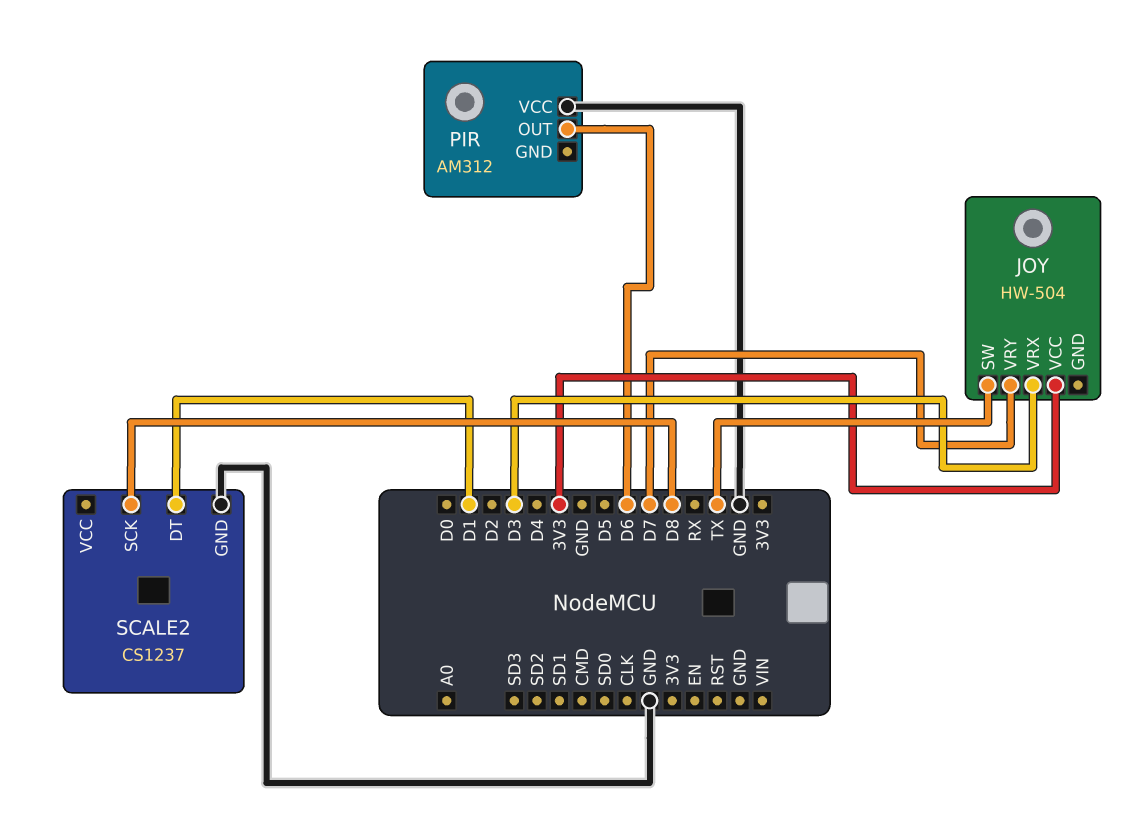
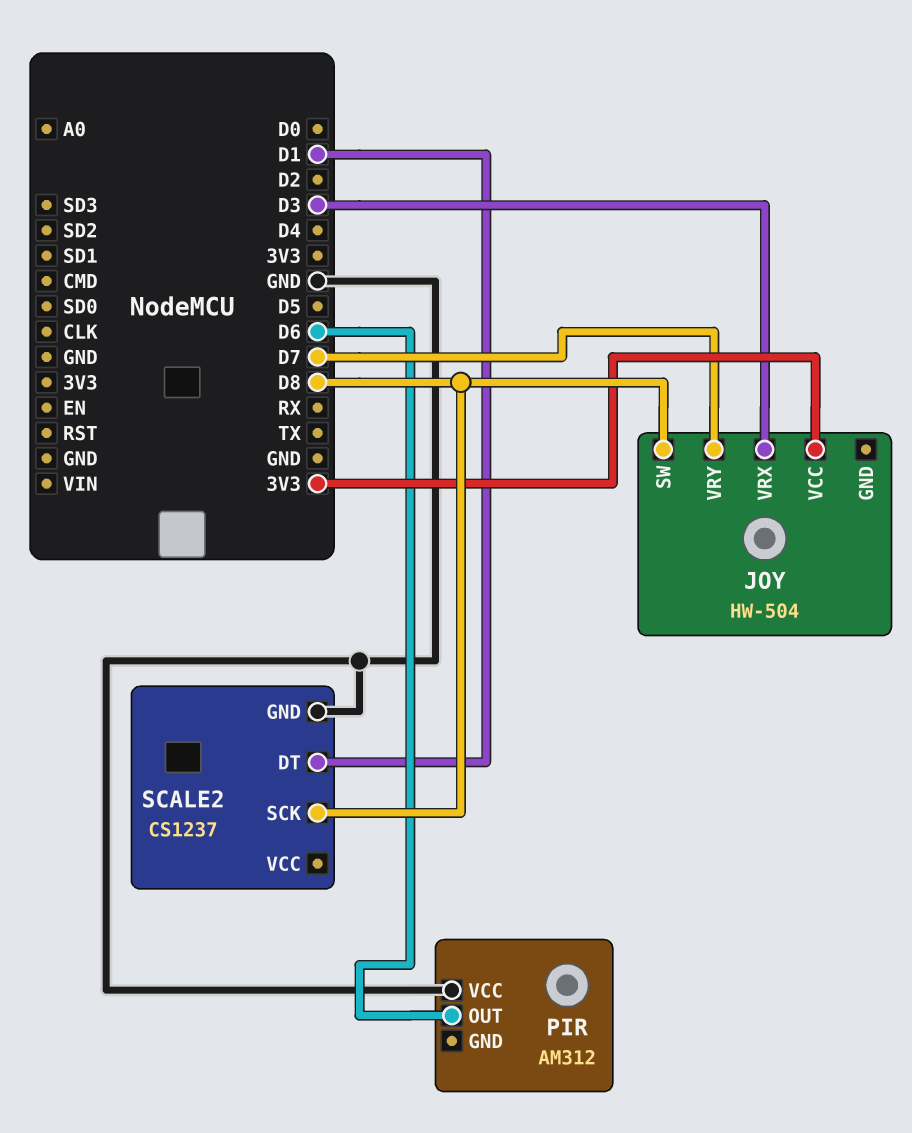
JOY pin SW: TX -> D8

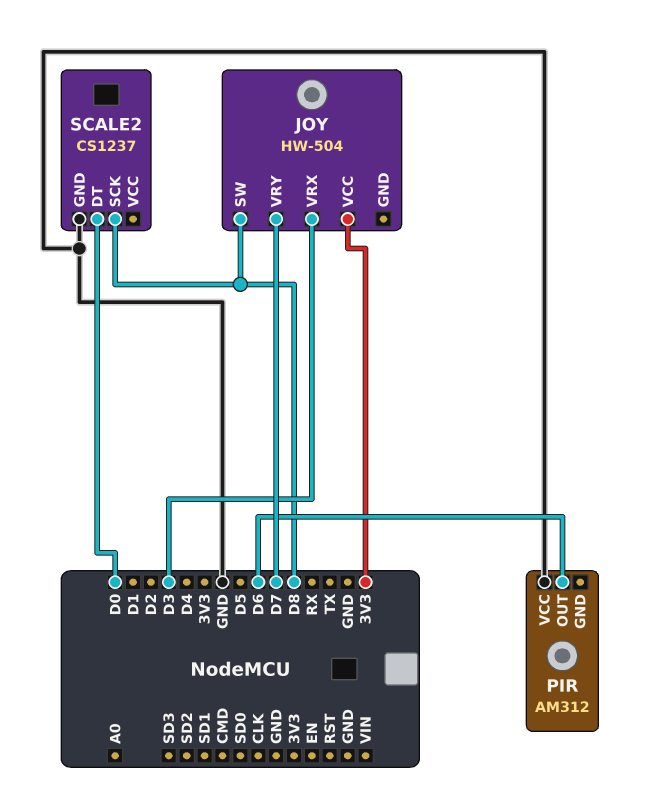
SCALE2 pin DT: D1 -> D0

